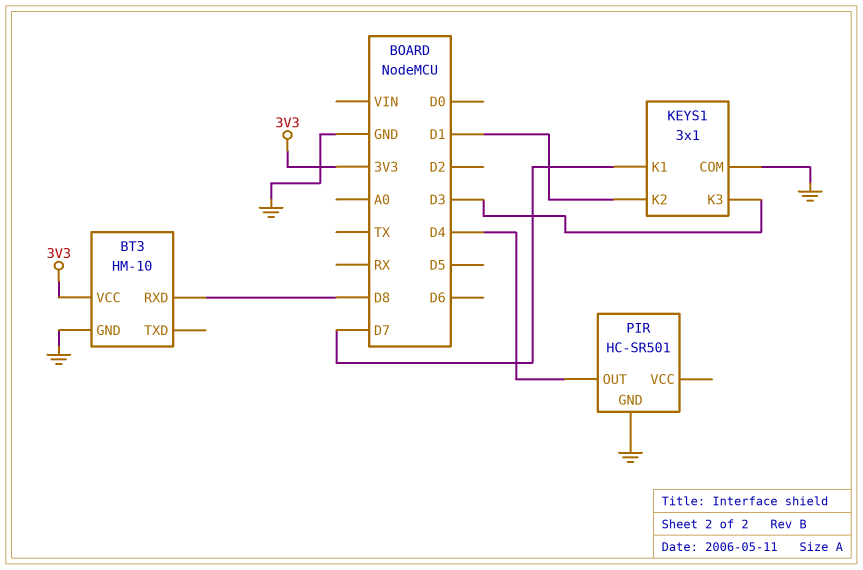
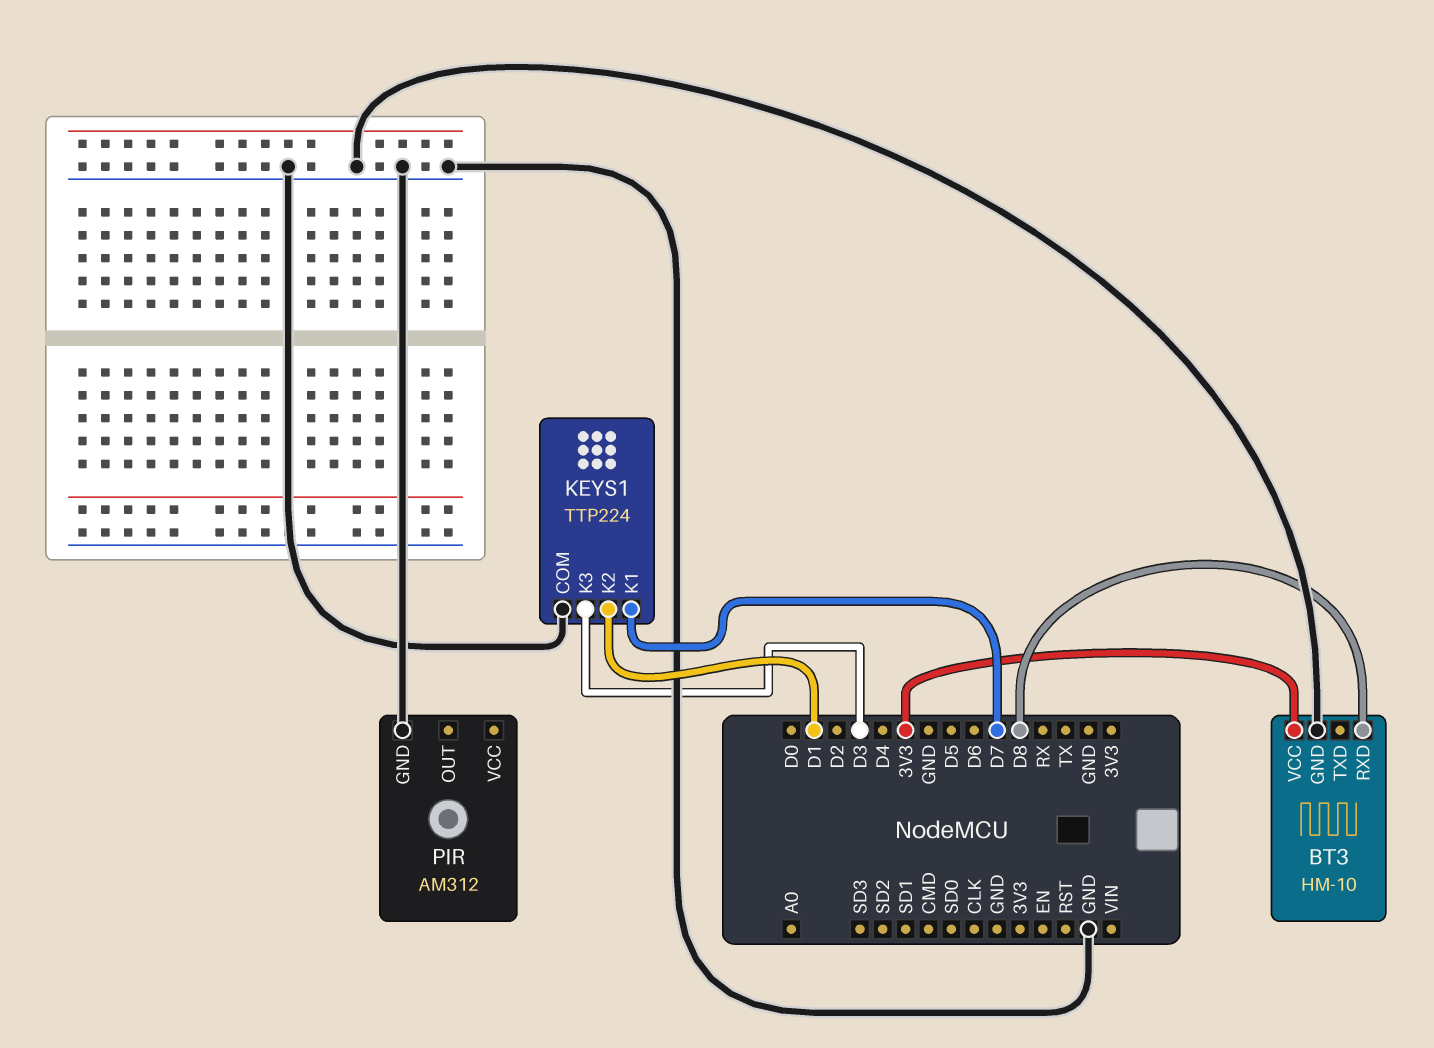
KEYS1: 3x1 -> TTP224
PIR: HC-SR501 -> AM312
PIR pin OUT: D4 -> none

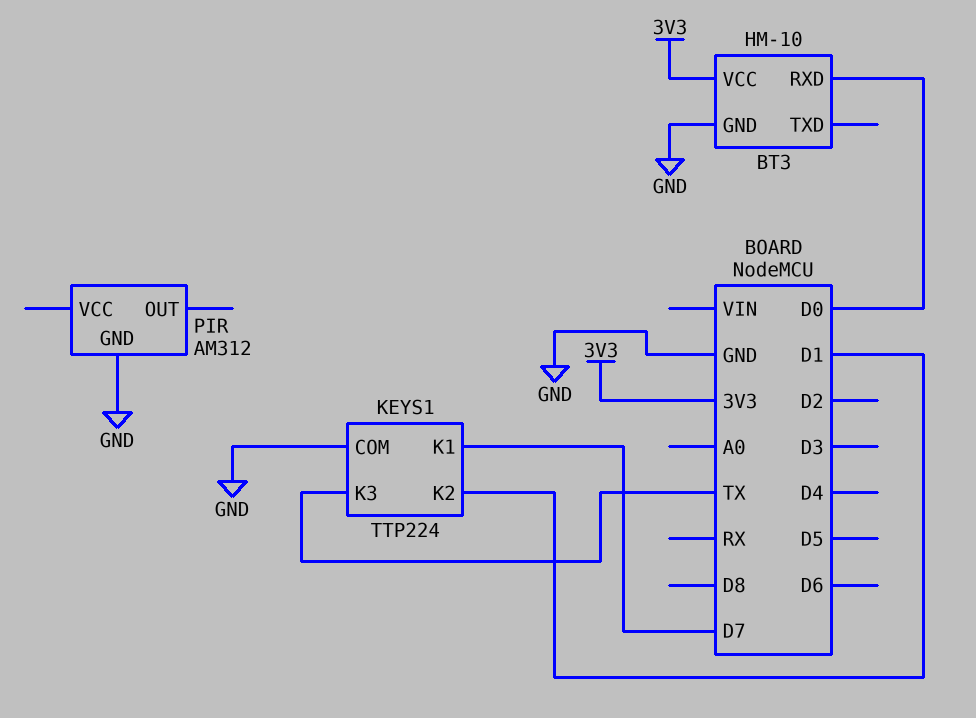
BT3 pin RXD: D8 -> D0
KEYS1 pin K3: D3 -> TX

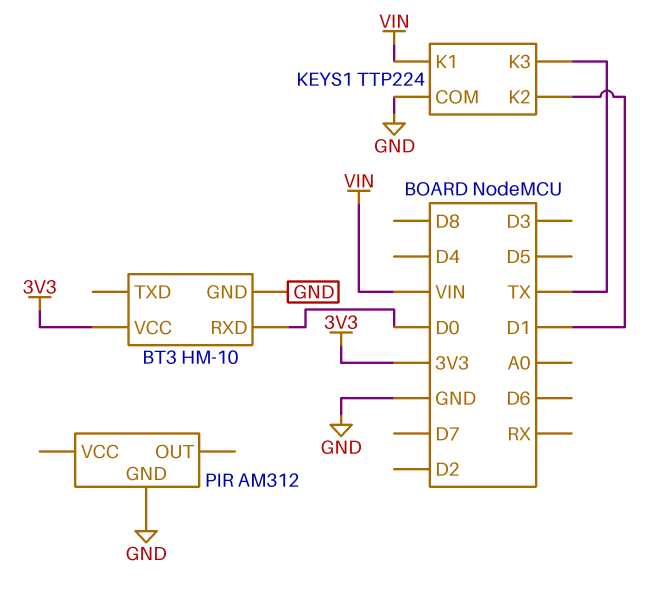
KEYS1 pin K1: D7 -> VIN

